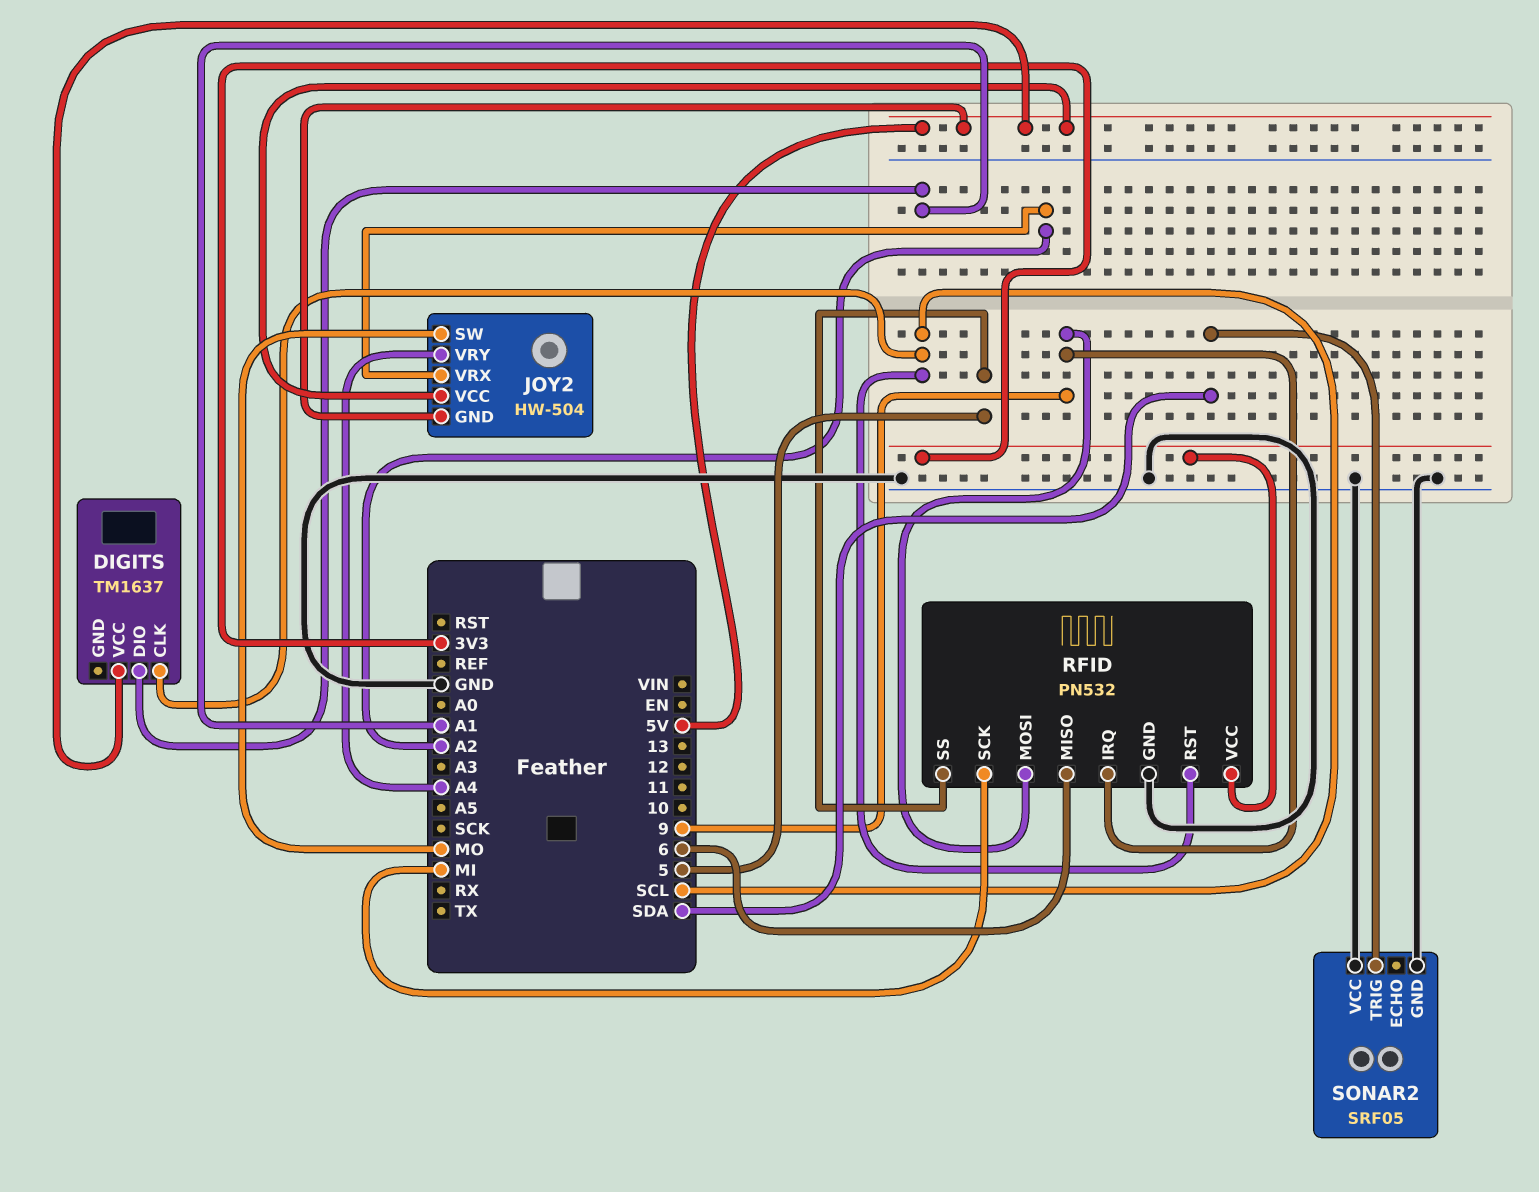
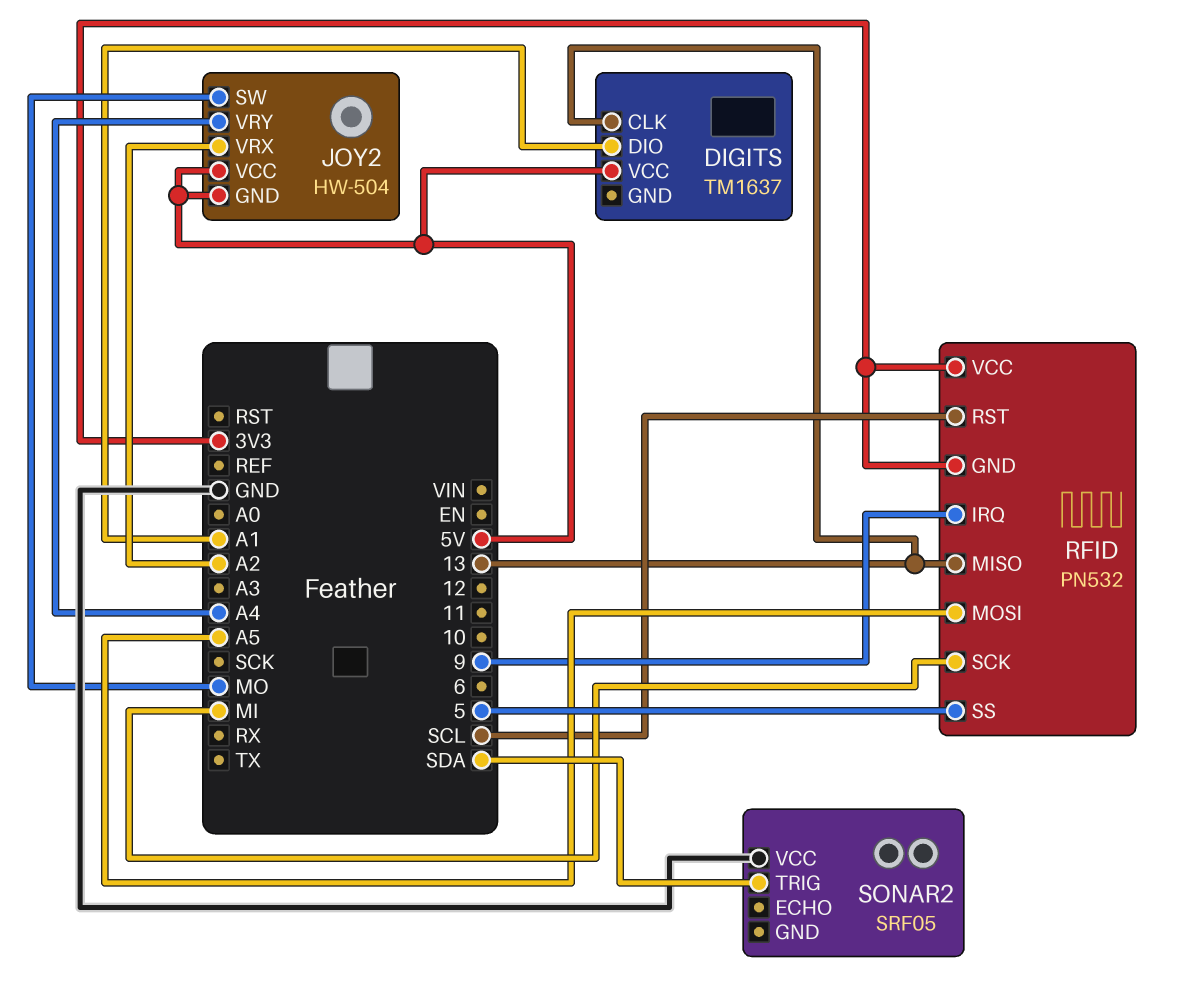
DIGITS pin CLK: SCL -> 13
RFID pin GND: GND -> 3V3
RFID pin MISO: 6 -> 13
RFID pin MOSI: 9 -> A5
SONAR2 pin GND: GND -> none

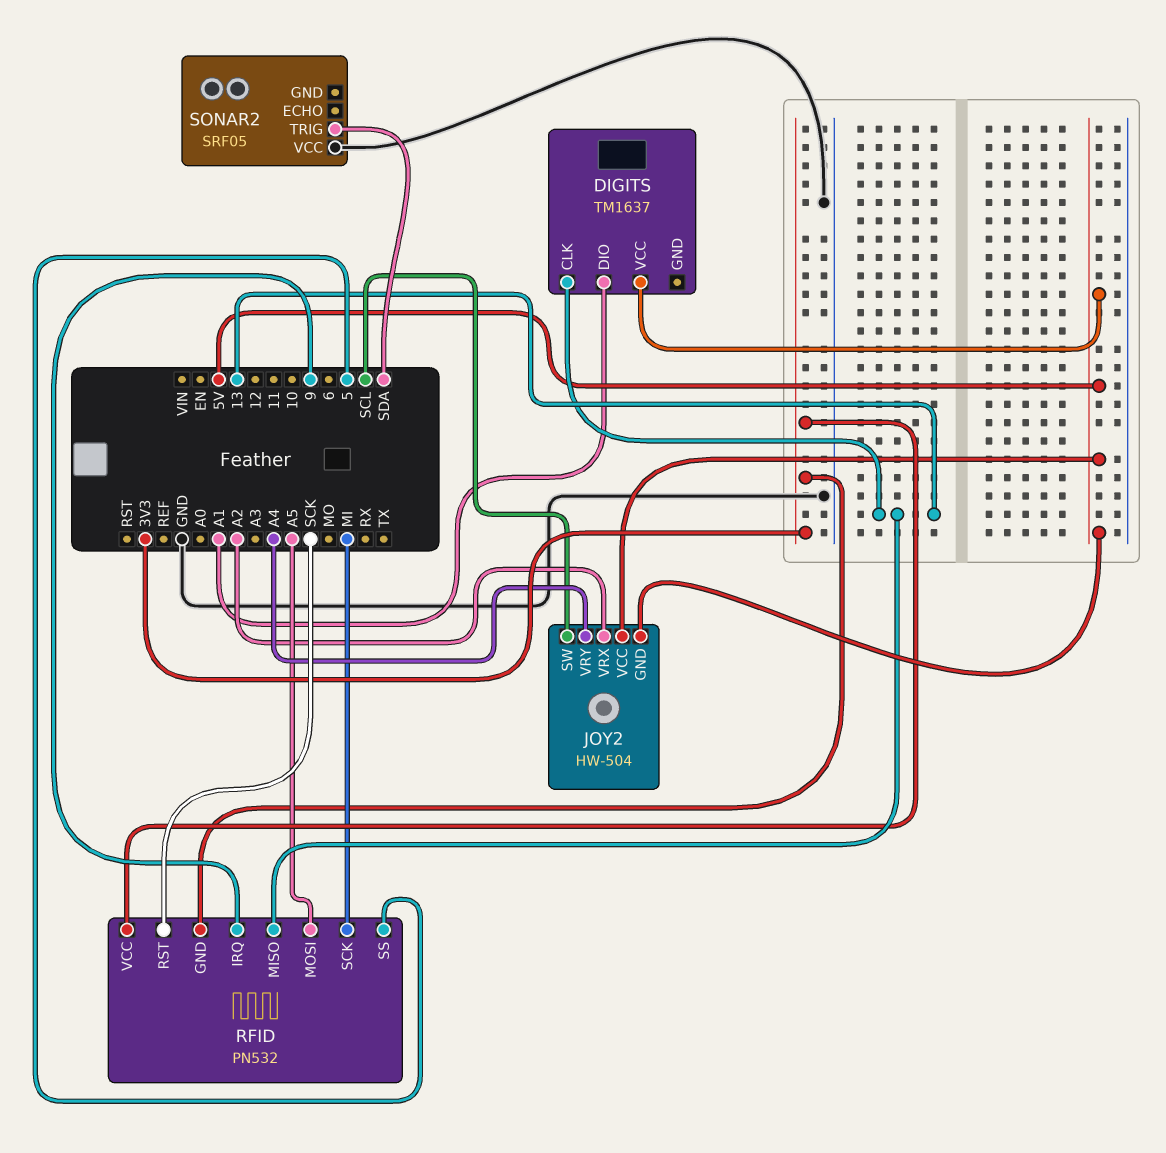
JOY2 pin SW: MO -> SCL
RFID pin RST: SCL -> SCK

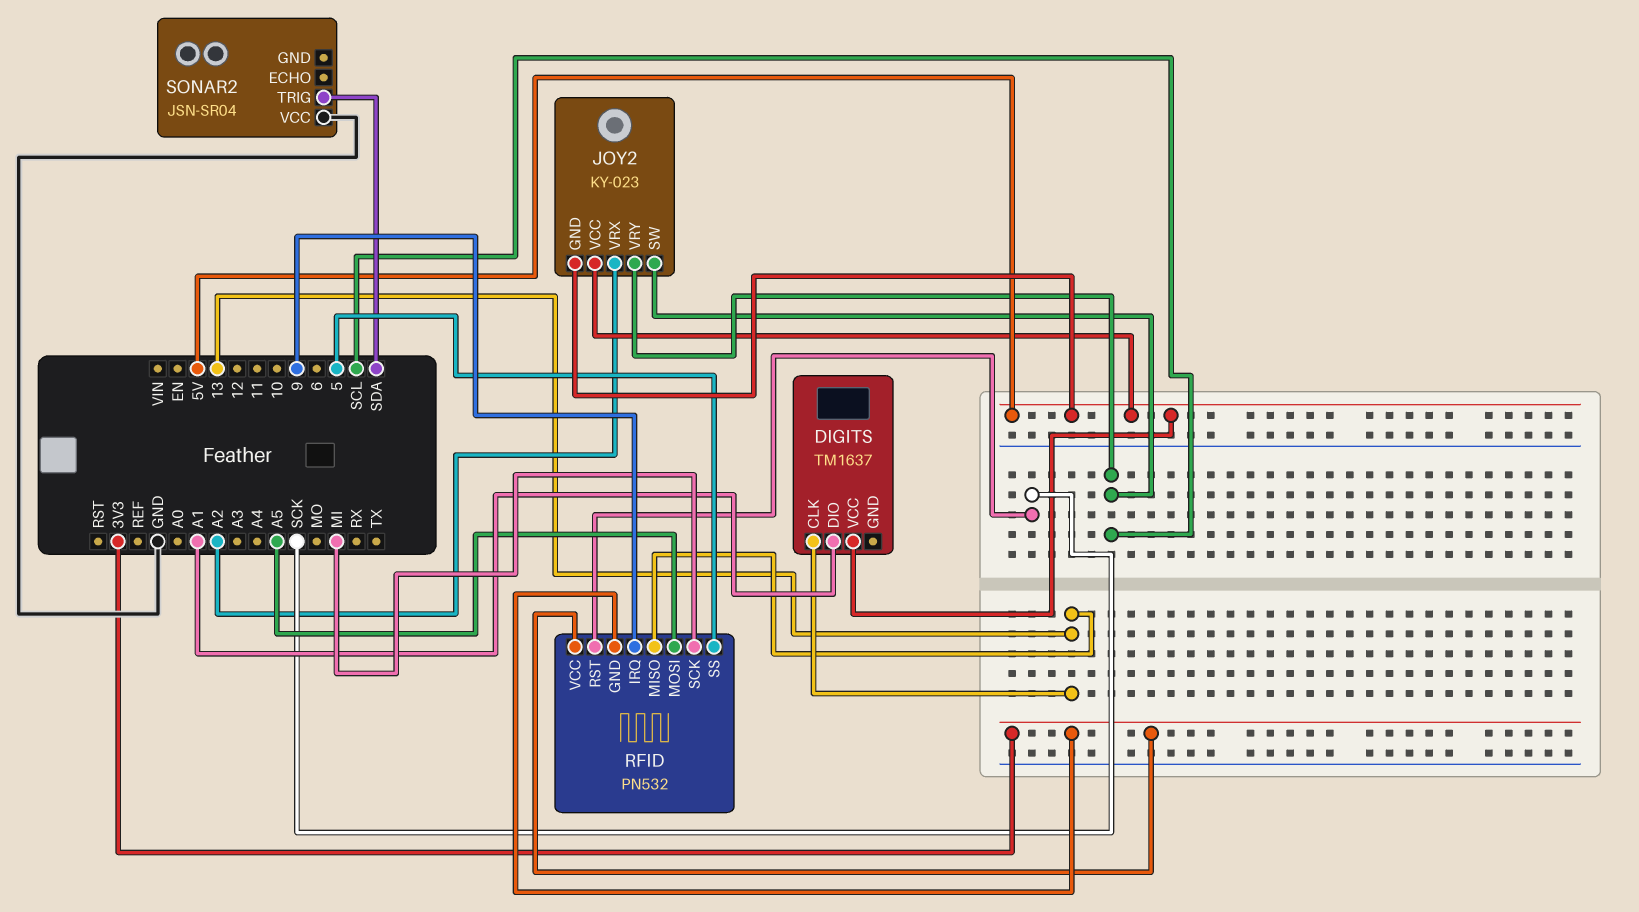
JOY2: HW-504 -> KY-023
JOY2 pin VRY: A4 -> SCL
SONAR2: SRF05 -> JSN-SR04

